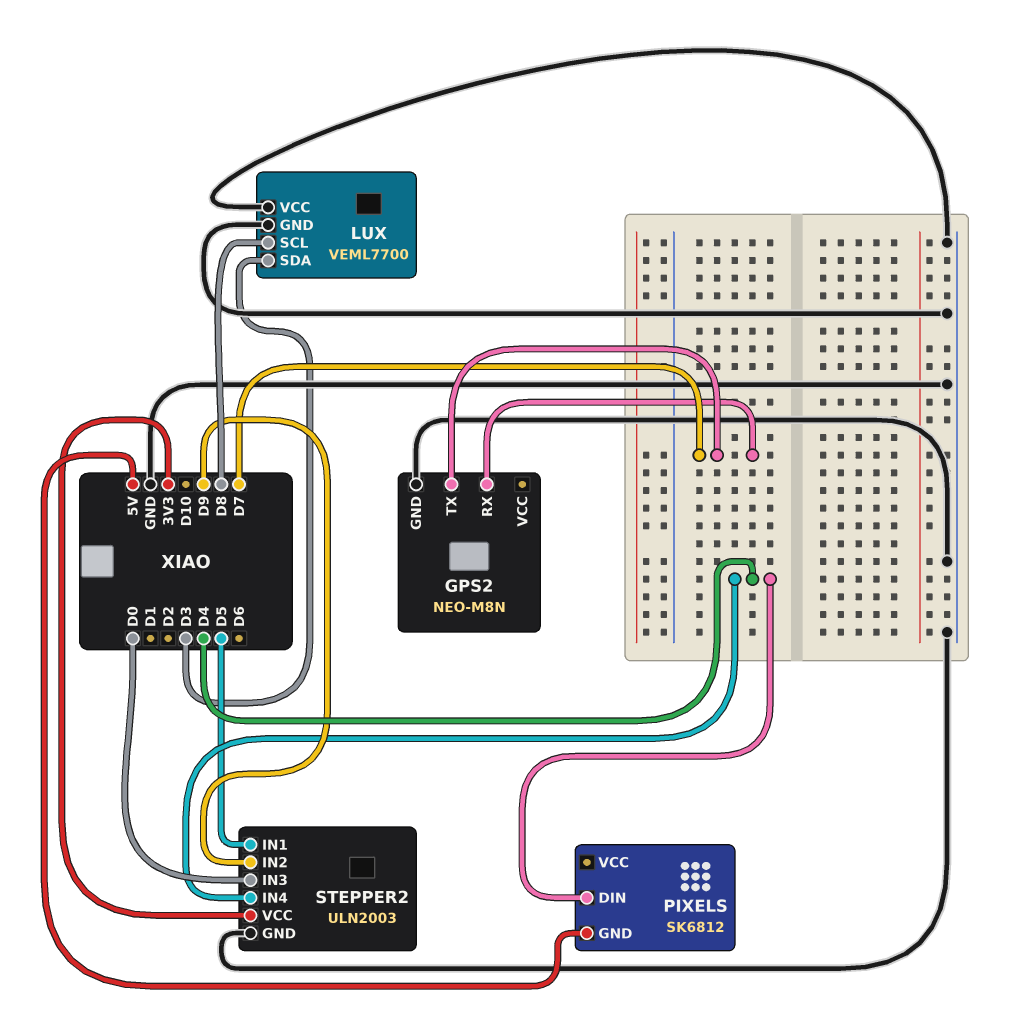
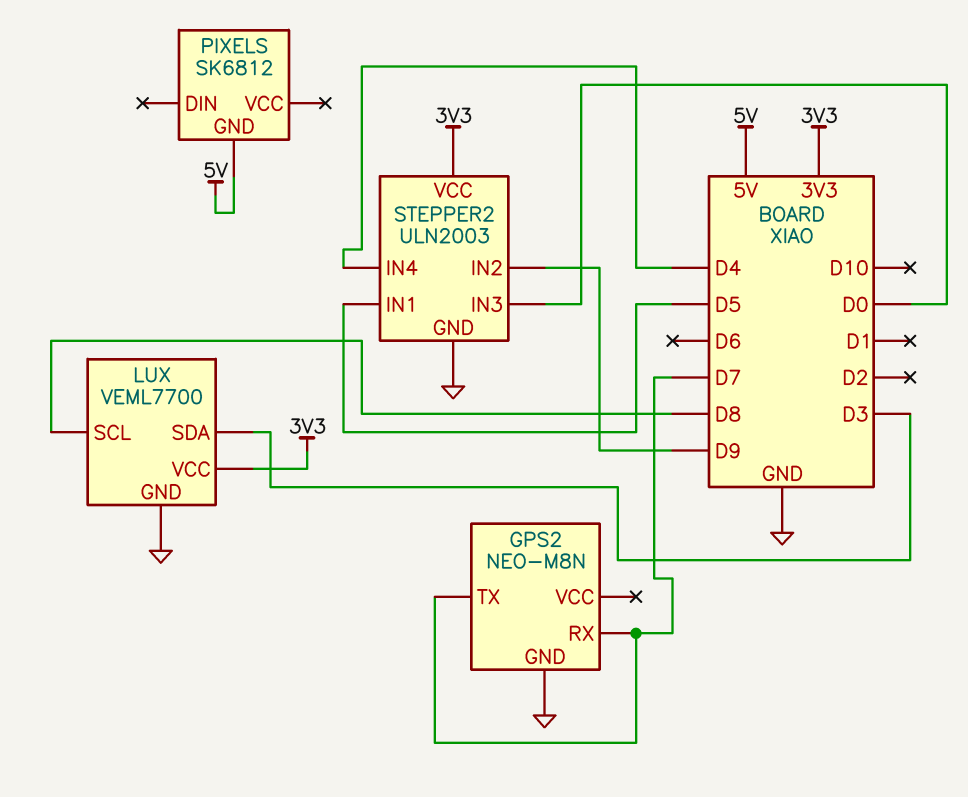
LUX pin VCC: GND -> 3V3
PIXELS pin DIN: D4 -> none

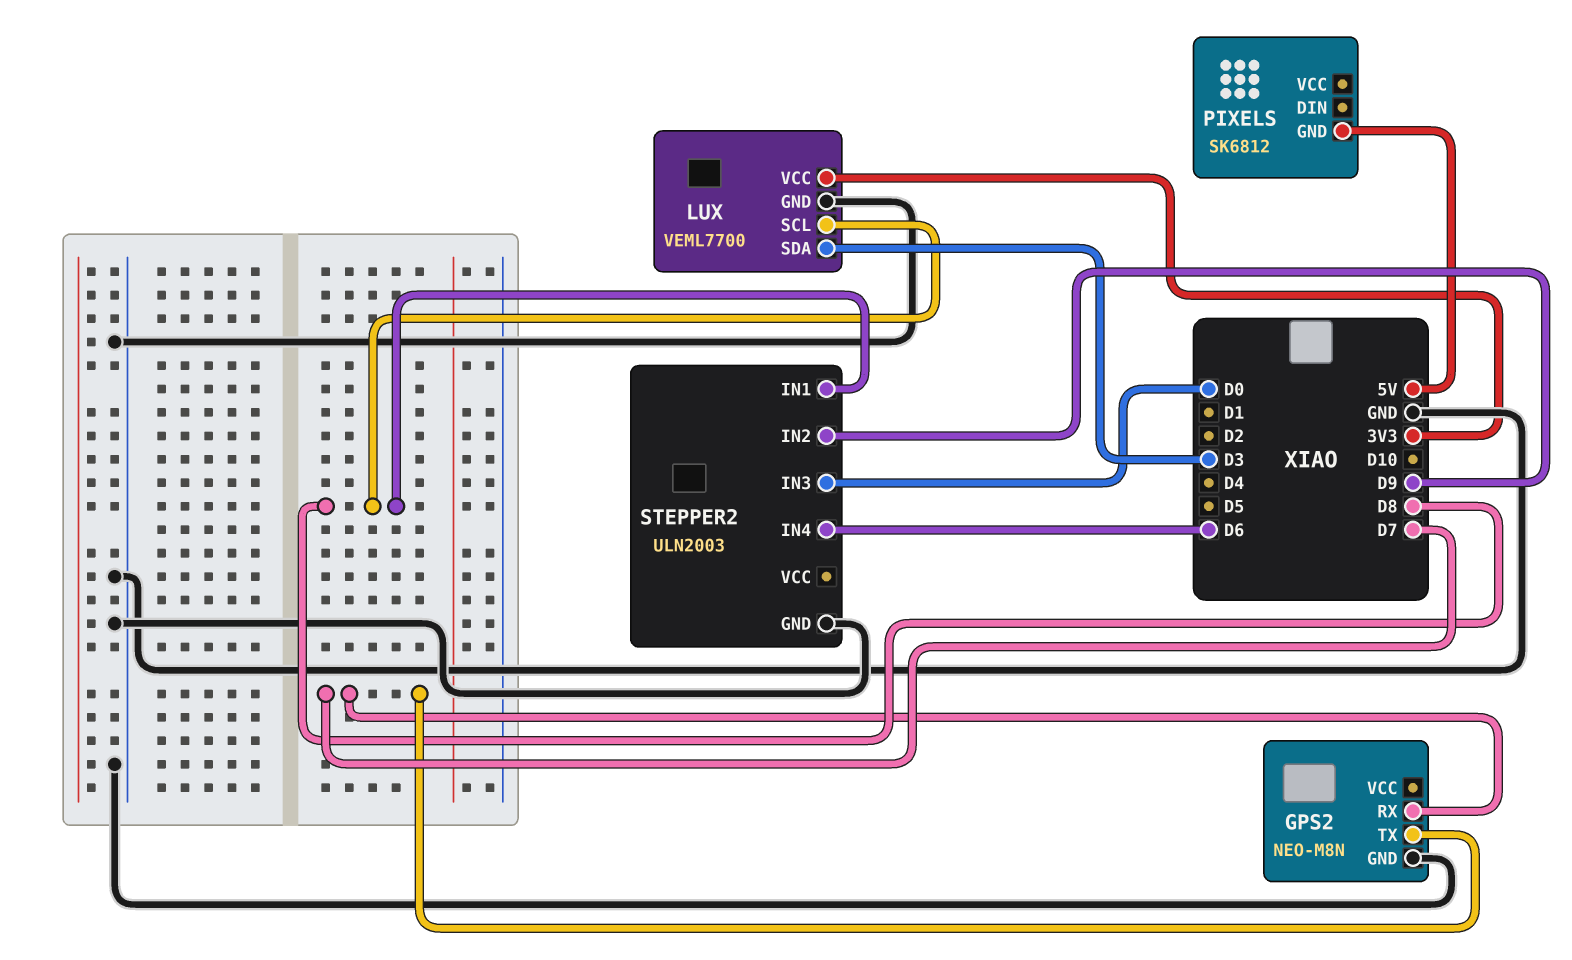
STEPPER2 pin IN1: D5 -> D8
STEPPER2 pin IN4: D4 -> D6
STEPPER2 pin VCC: 3V3 -> none

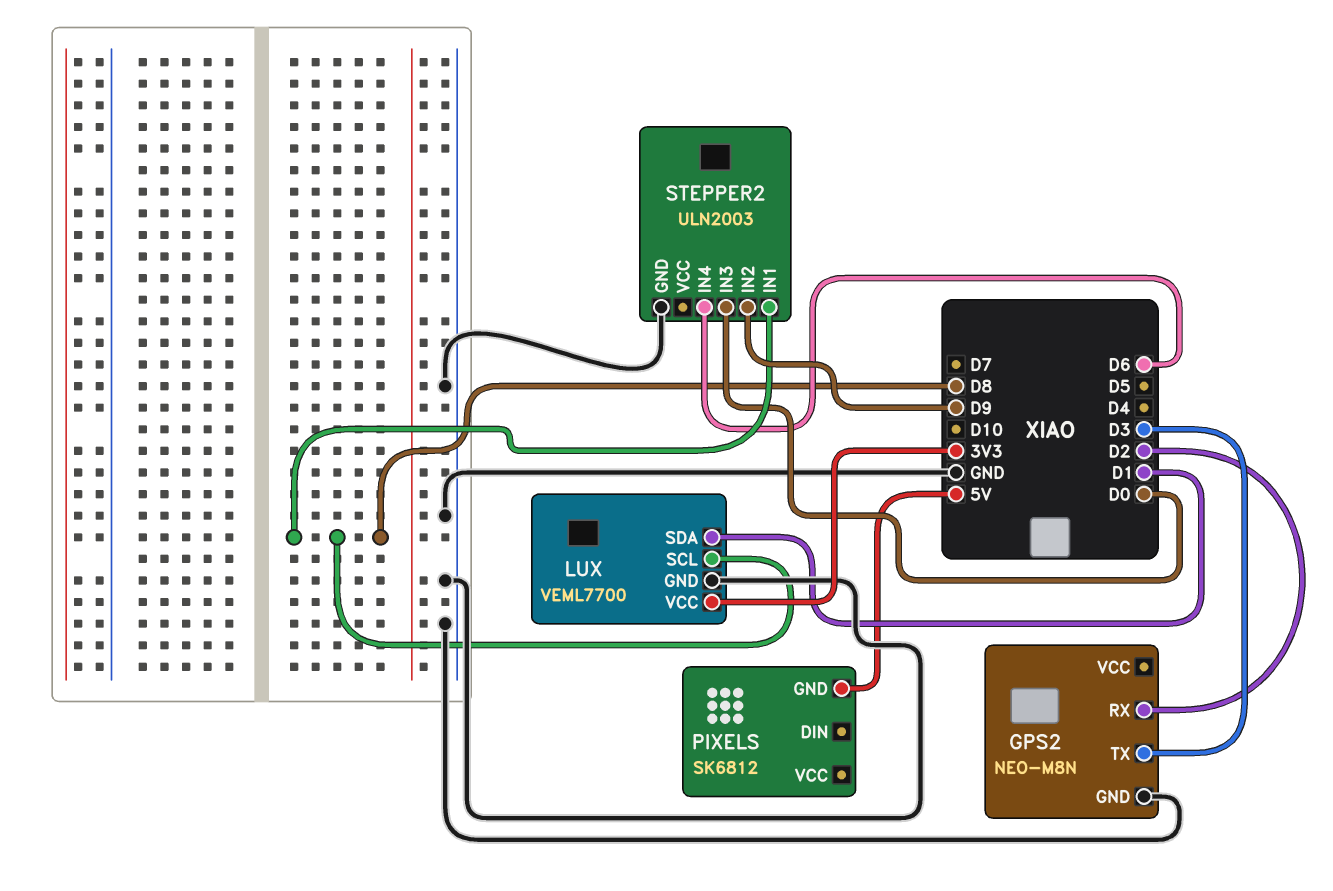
GPS2 pin RX: D7 -> D2
GPS2 pin TX: D7 -> D3
LUX pin SDA: D3 -> D1

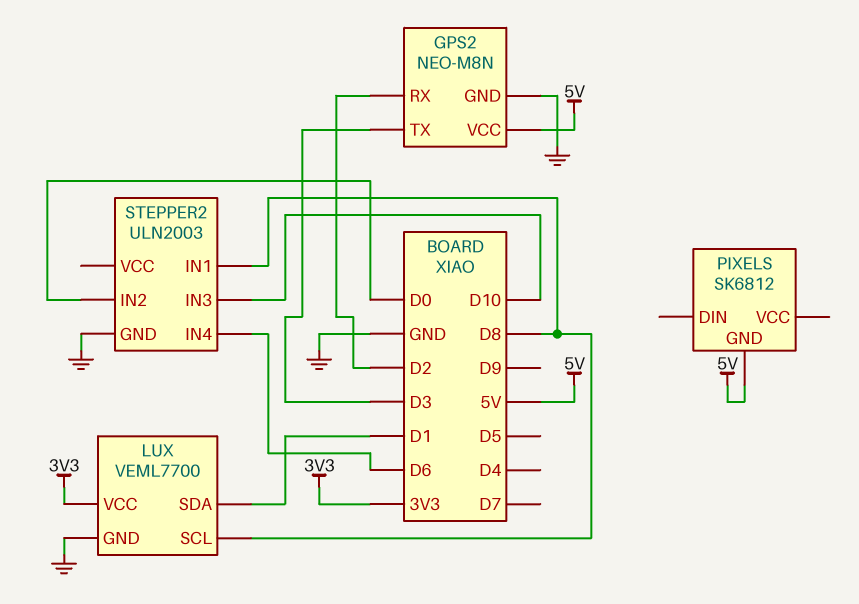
GPS2 pin VCC: none -> 5V
STEPPER2 pin IN2: D9 -> D0
STEPPER2 pin IN3: D0 -> D10

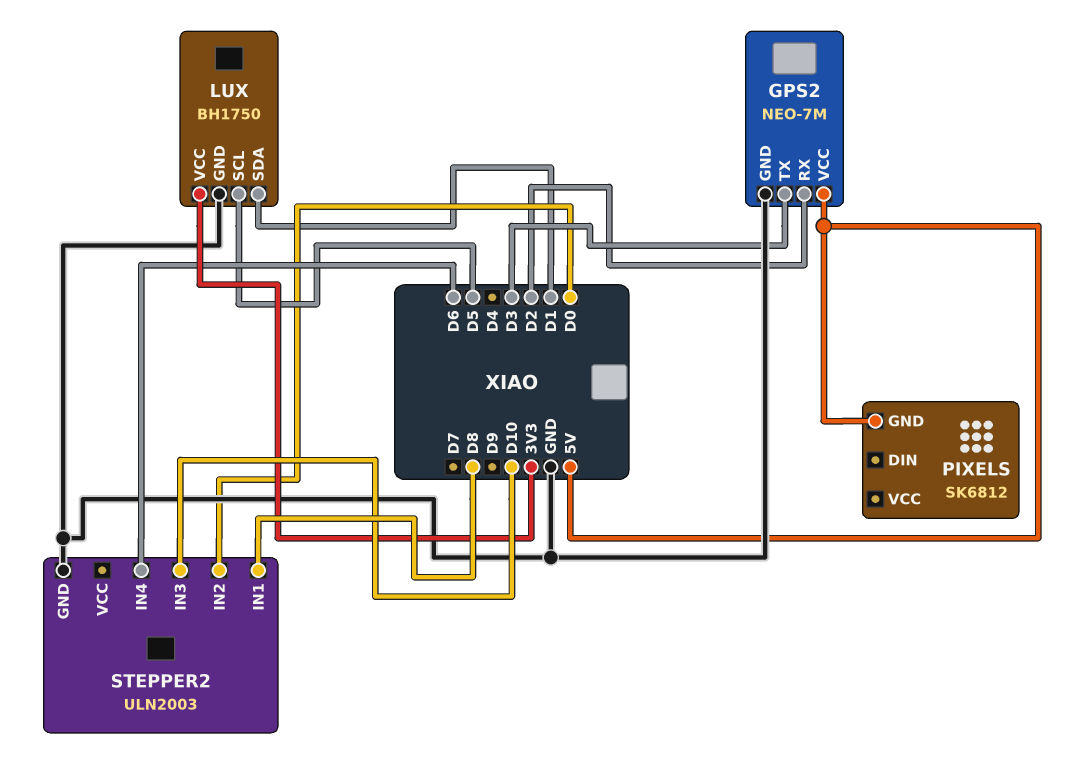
GPS2: NEO-M8N -> NEO-7M
LUX: VEML7700 -> BH1750
LUX pin SCL: D8 -> D5

